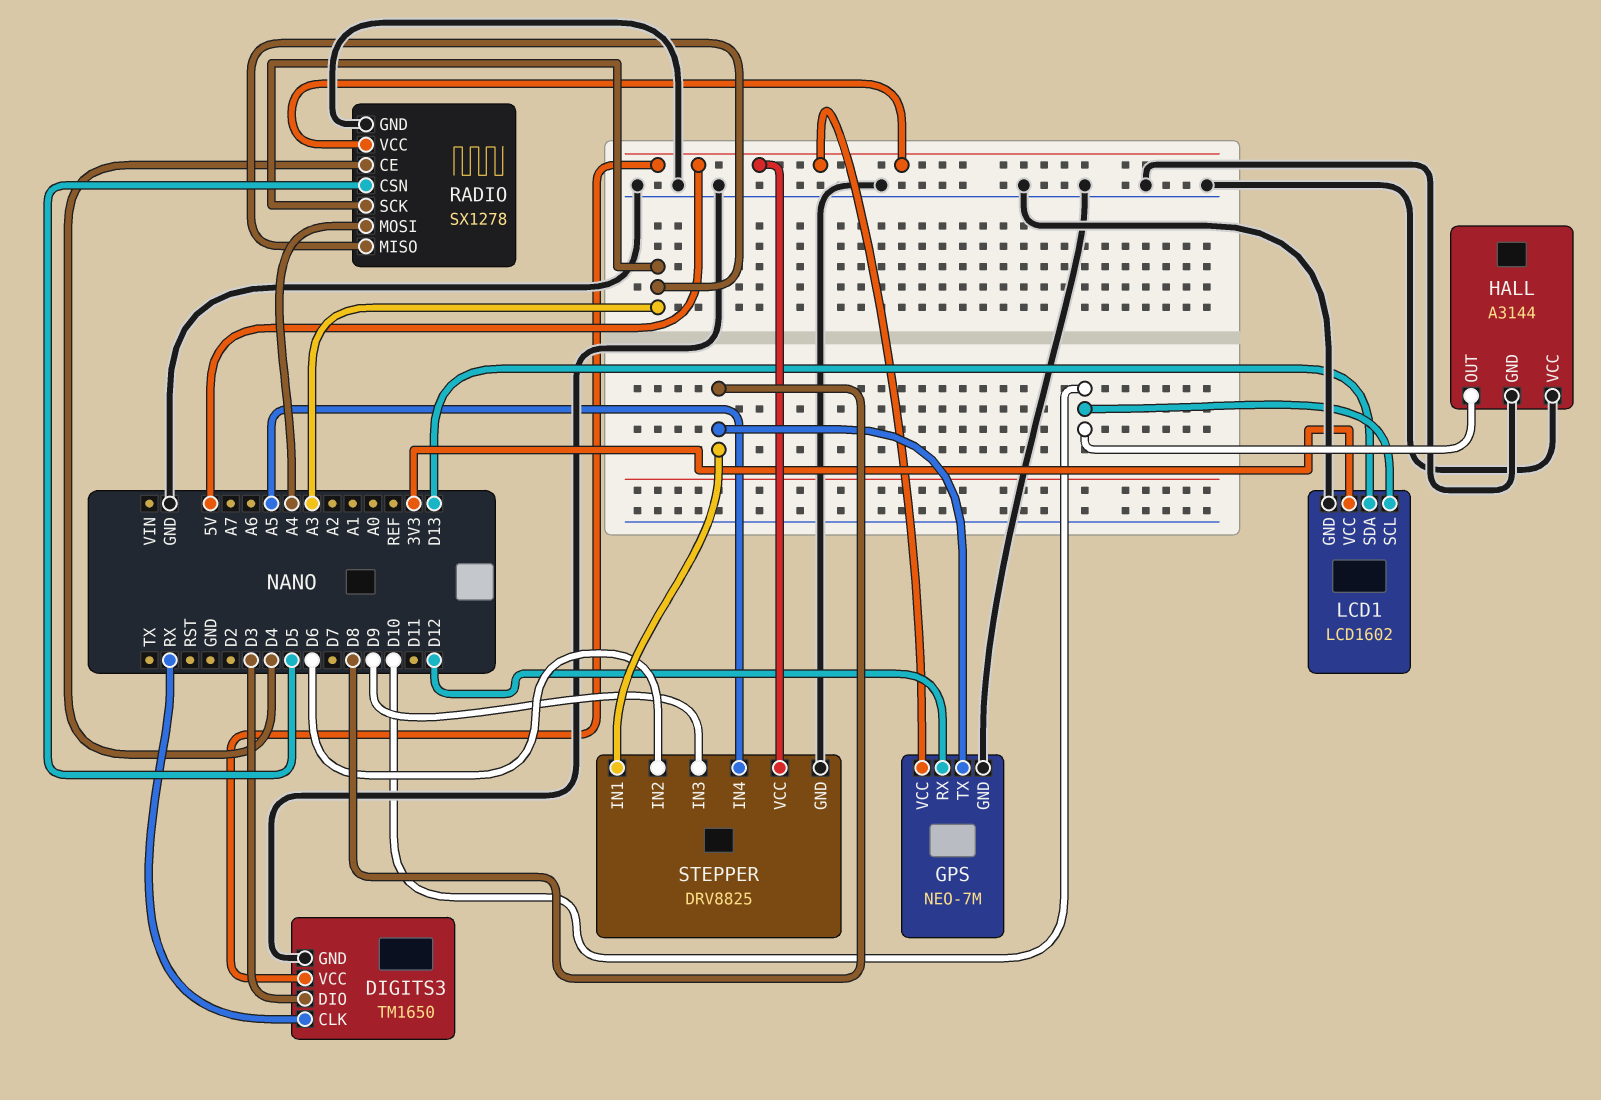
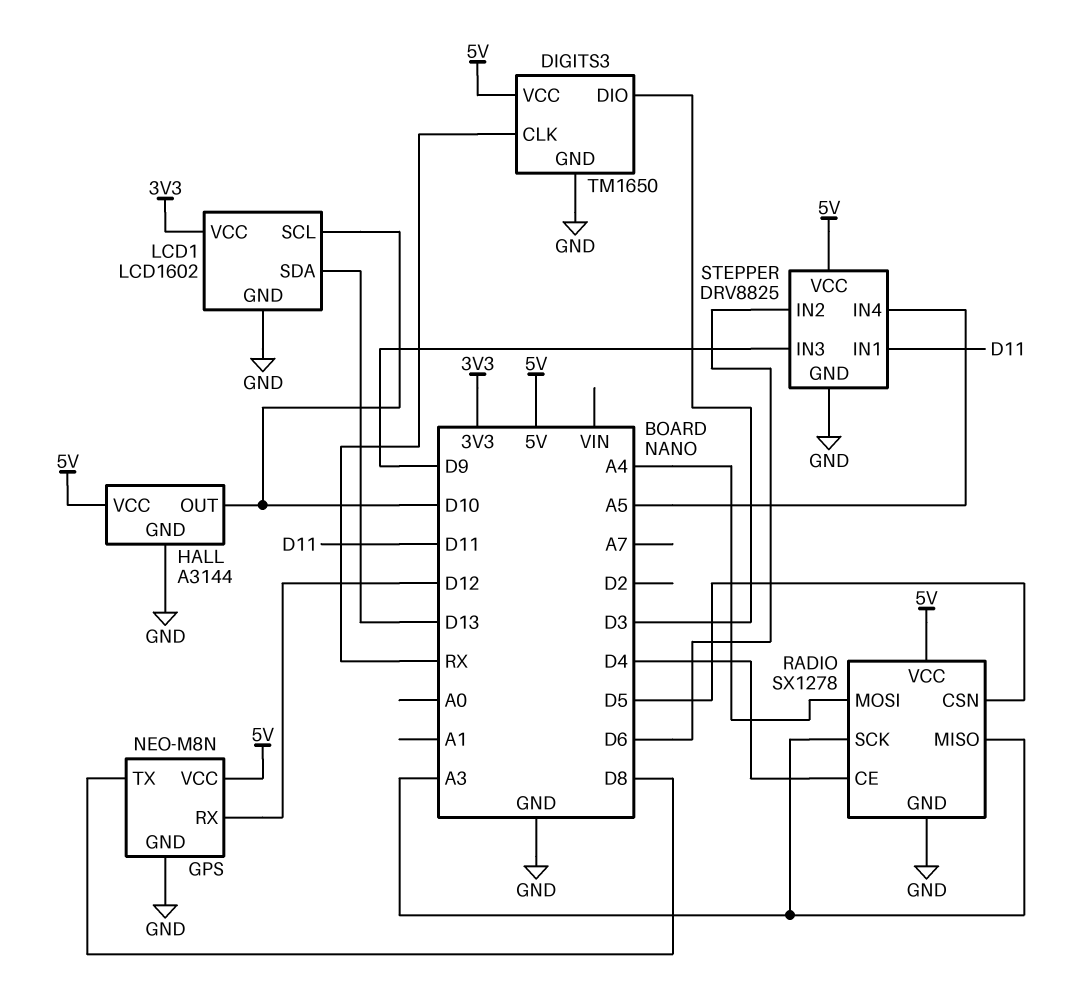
GPS: NEO-7M -> NEO-M8N
HALL pin VCC: GND -> 5V
STEPPER pin IN1: D8 -> D11

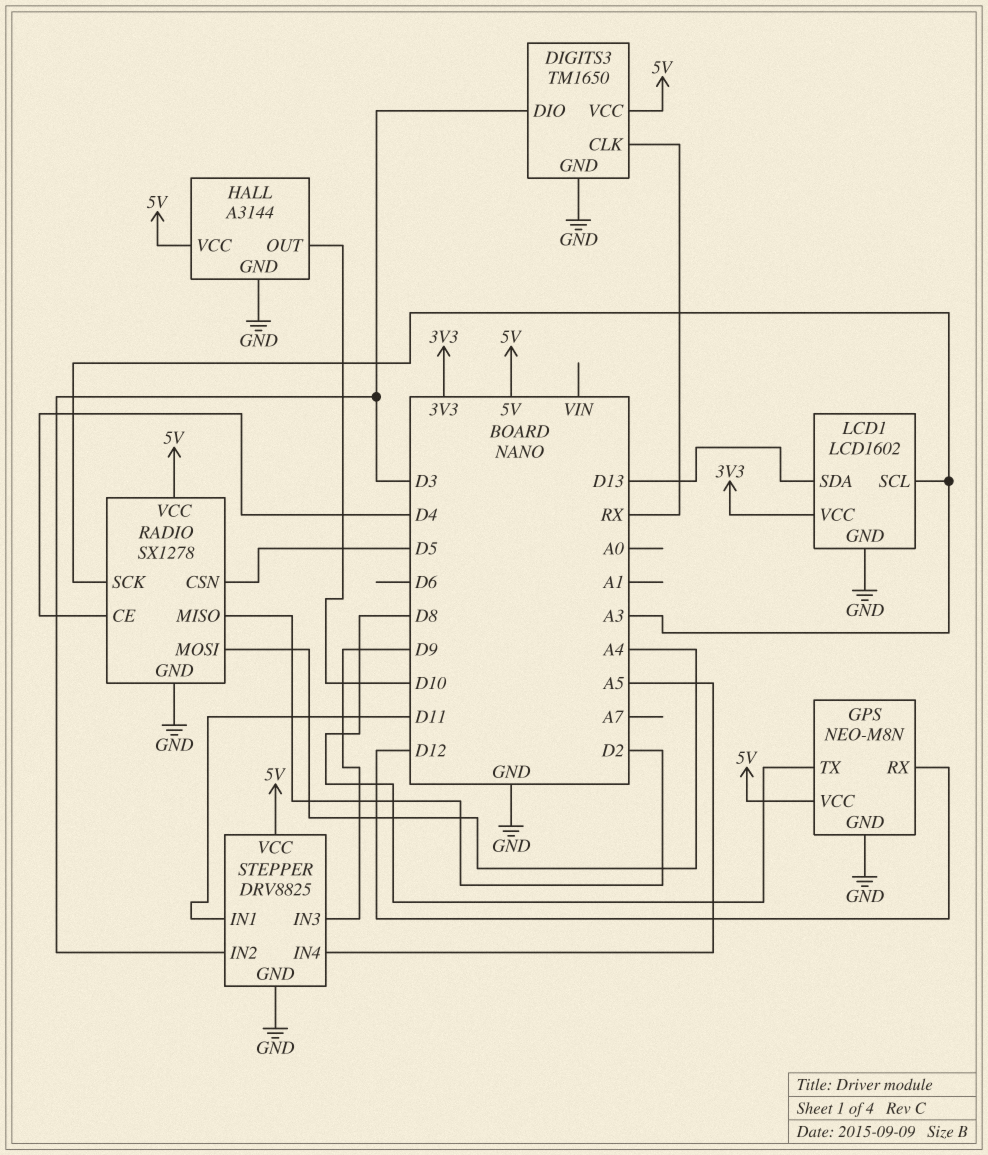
LCD1 pin SCL: D10 -> A3
RADIO pin MISO: A3 -> D2
STEPPER pin IN2: D6 -> D3

